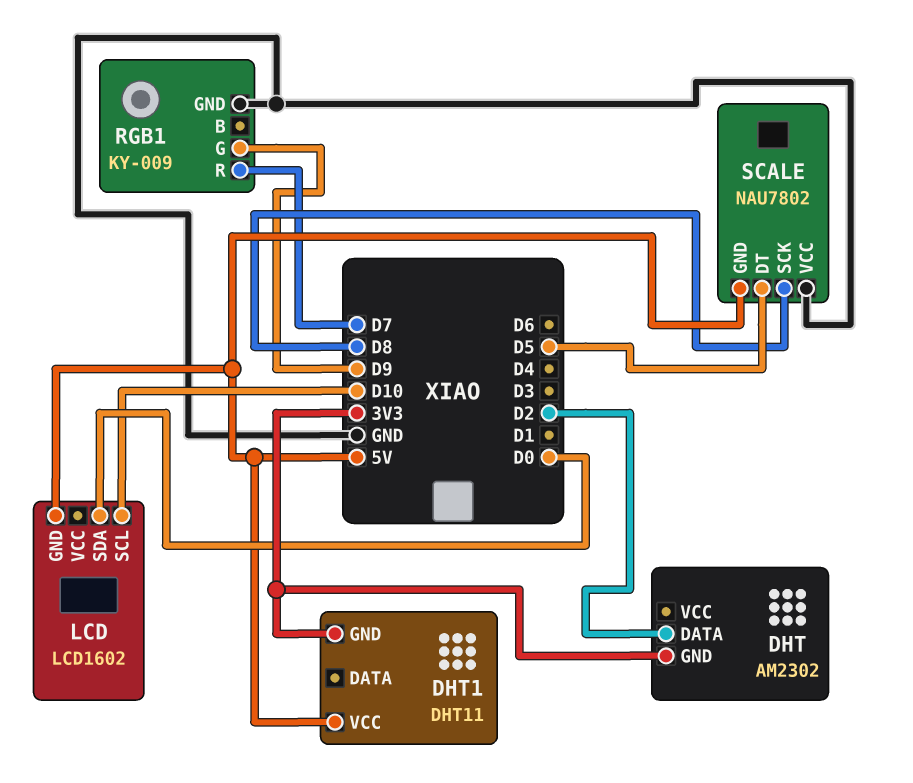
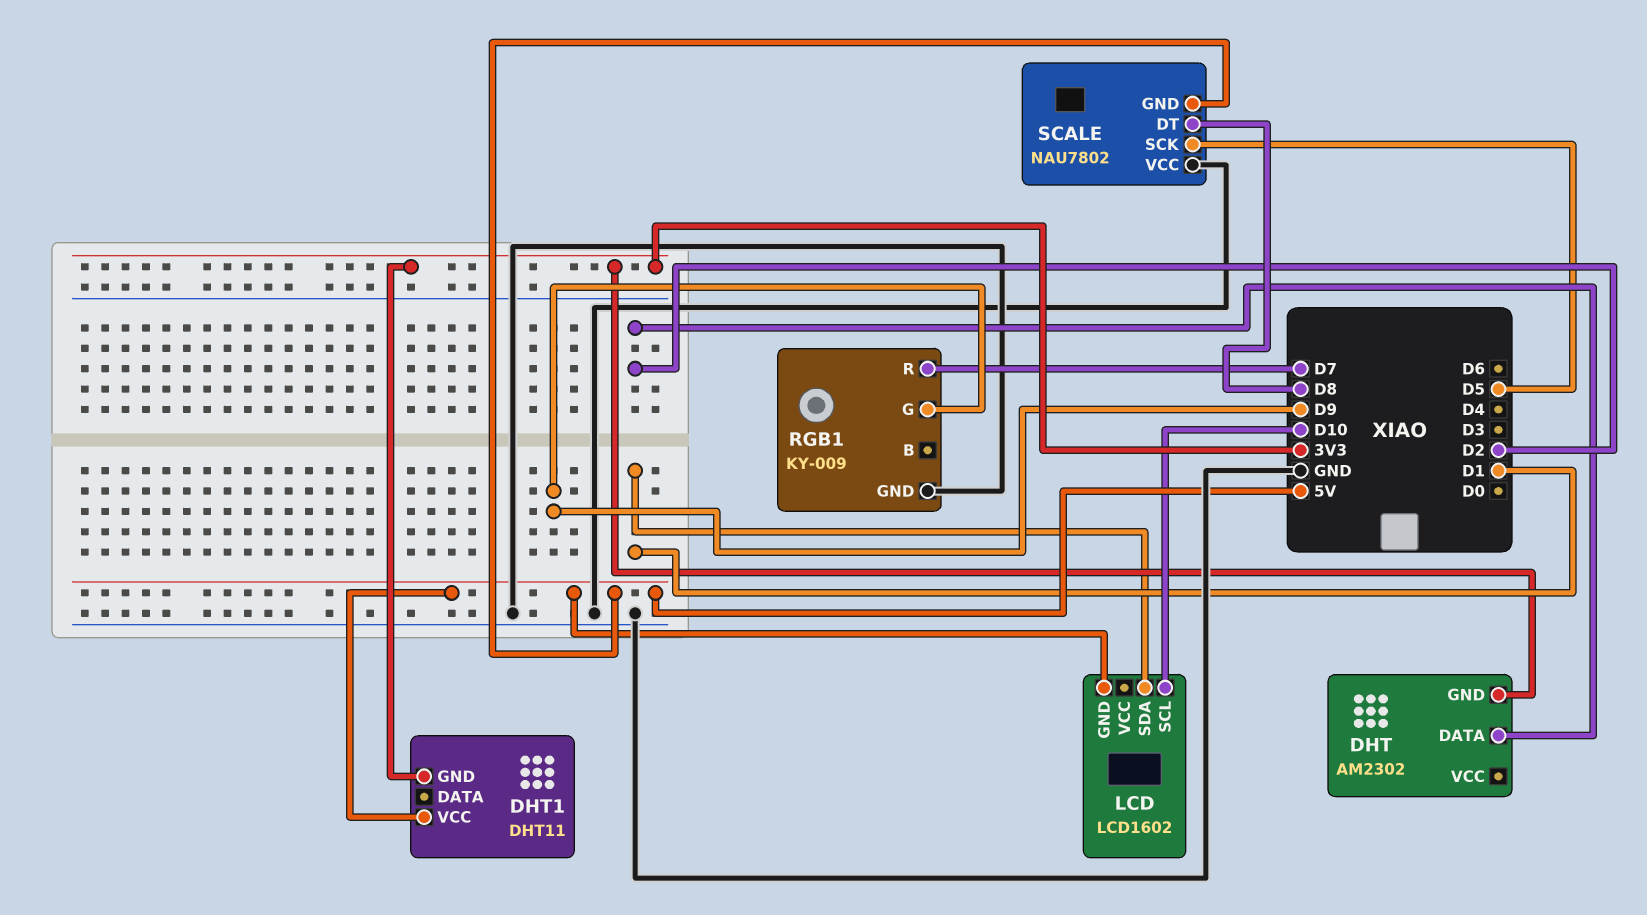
LCD pin SDA: D0 -> D1
SCALE pin DT: D5 -> D8
SCALE pin SCK: D8 -> D5

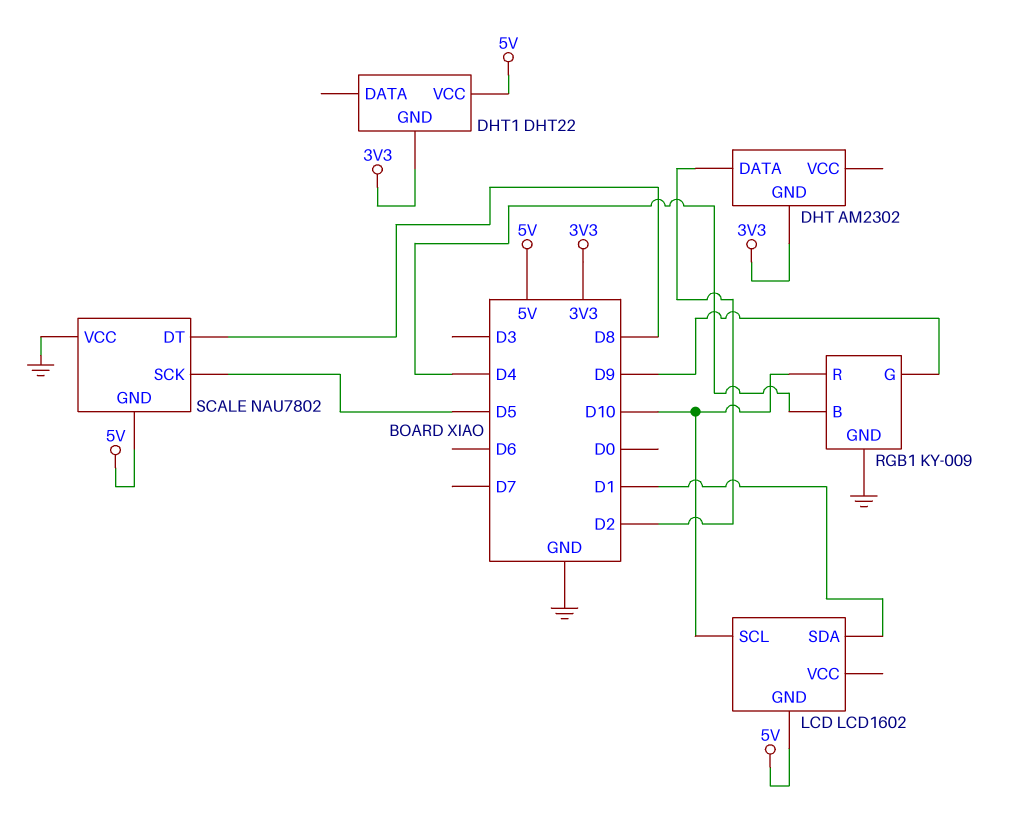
DHT1: DHT11 -> DHT22
RGB1 pin B: none -> D4
RGB1 pin R: D7 -> D10

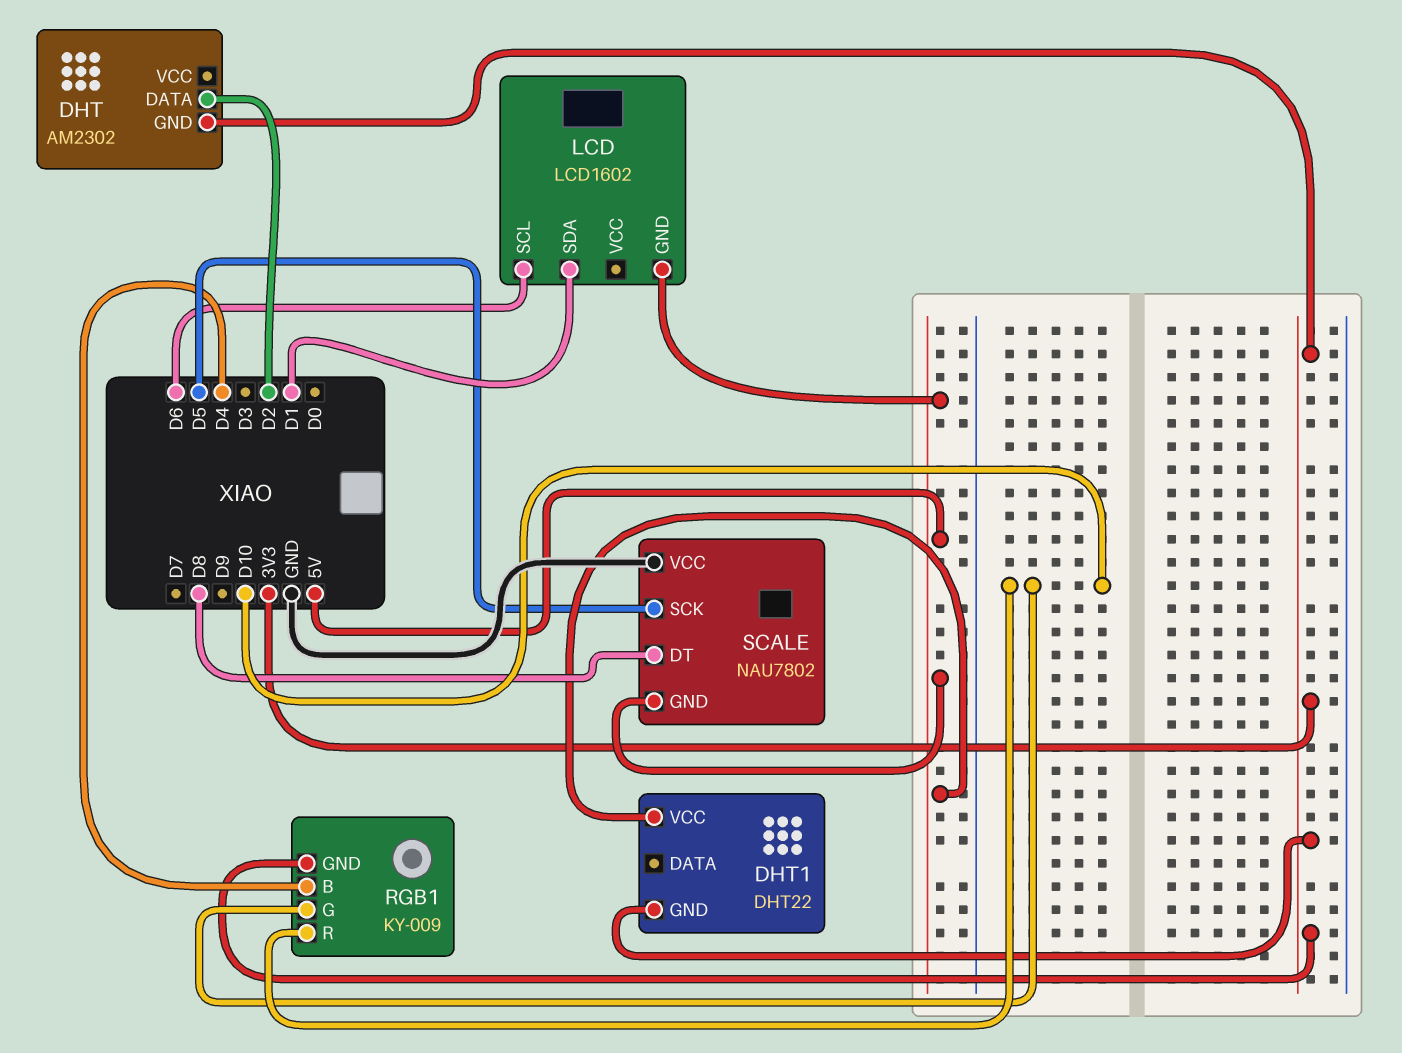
LCD pin SCL: D10 -> D6
RGB1 pin G: D9 -> D10
RGB1 pin GND: GND -> 3V3

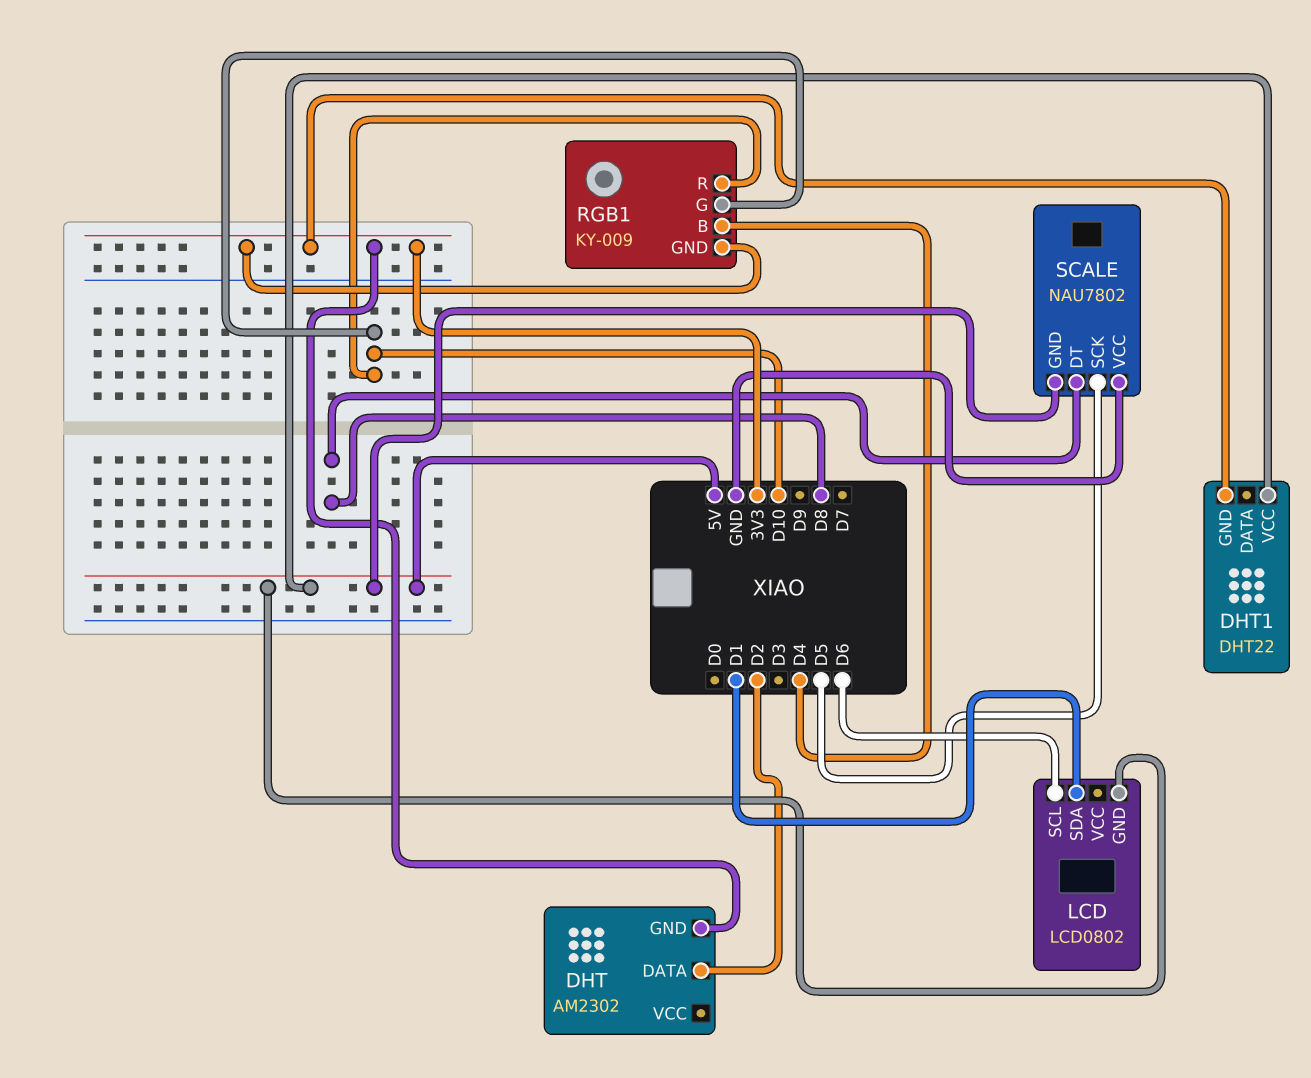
LCD: LCD1602 -> LCD0802

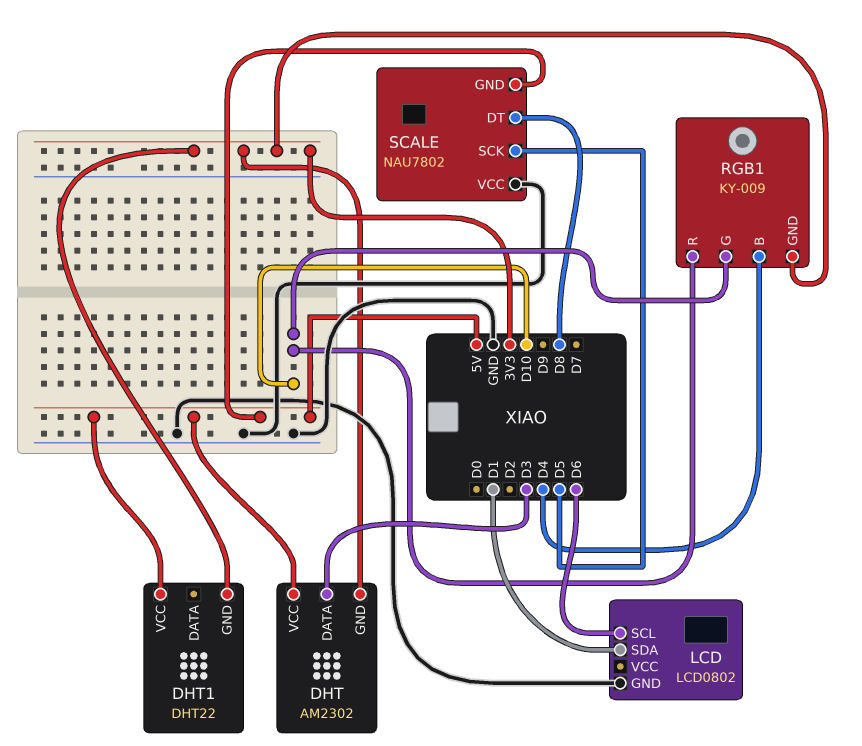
DHT pin DATA: D2 -> D3
DHT pin VCC: none -> 5V
LCD pin GND: 5V -> GND

